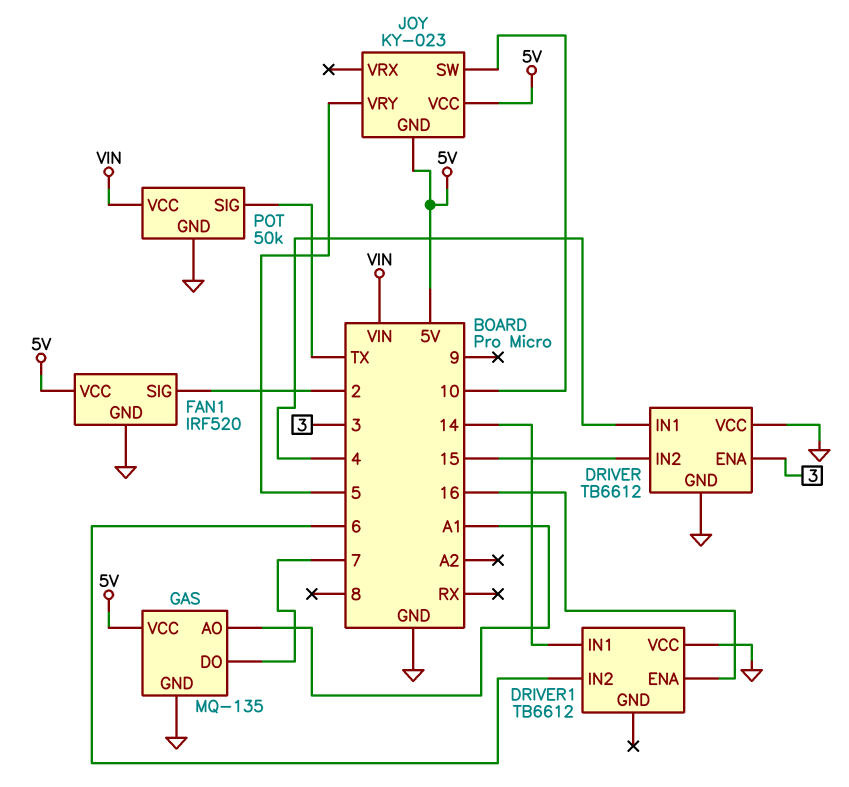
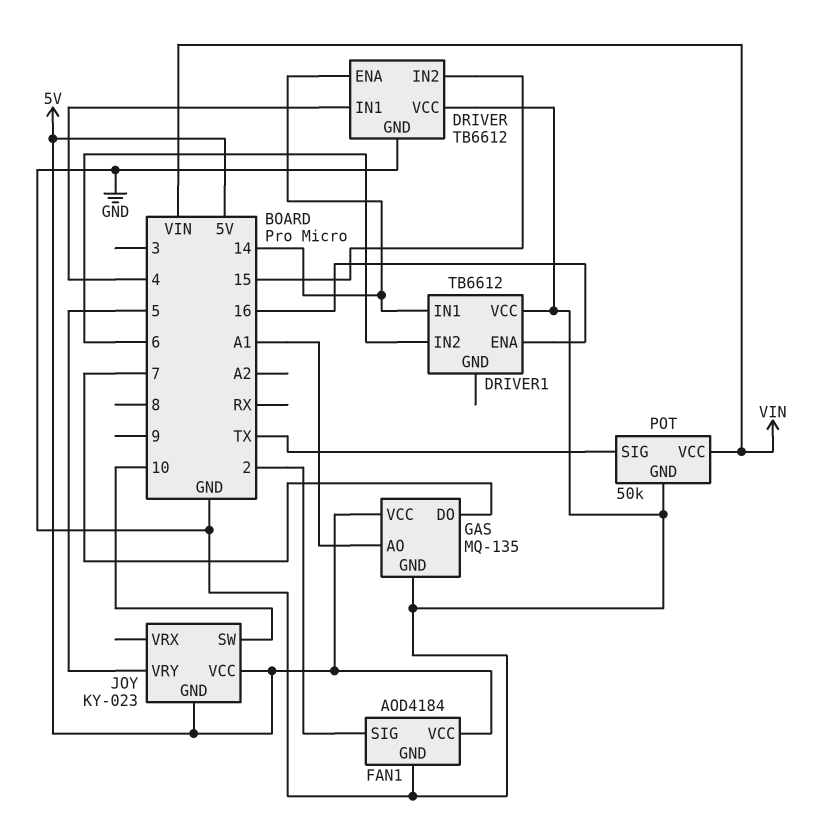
DRIVER pin ENA: 3 -> 14
FAN1: IRF520 -> AOD4184

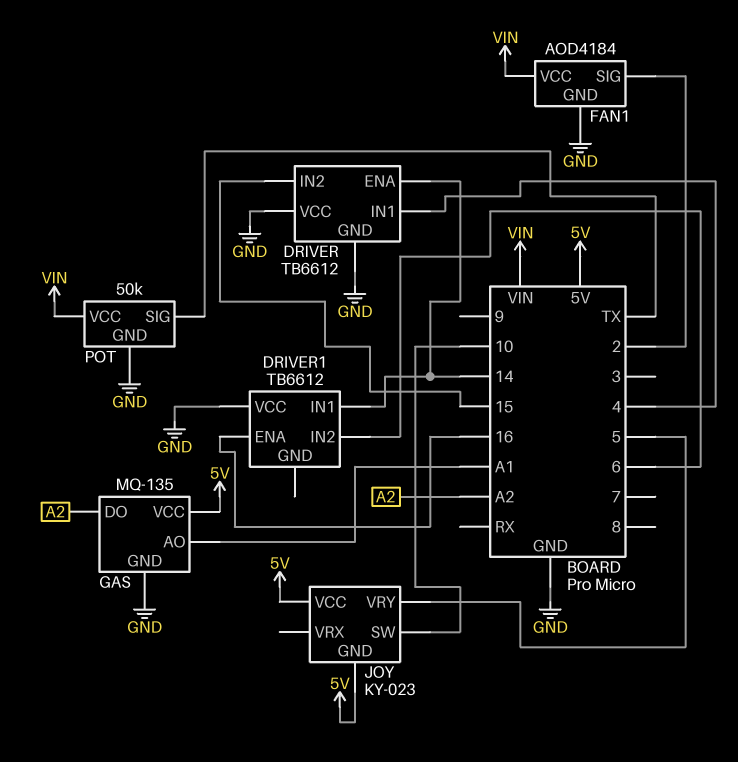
FAN1 pin VCC: 5V -> VIN
GAS pin DO: 7 -> A2

